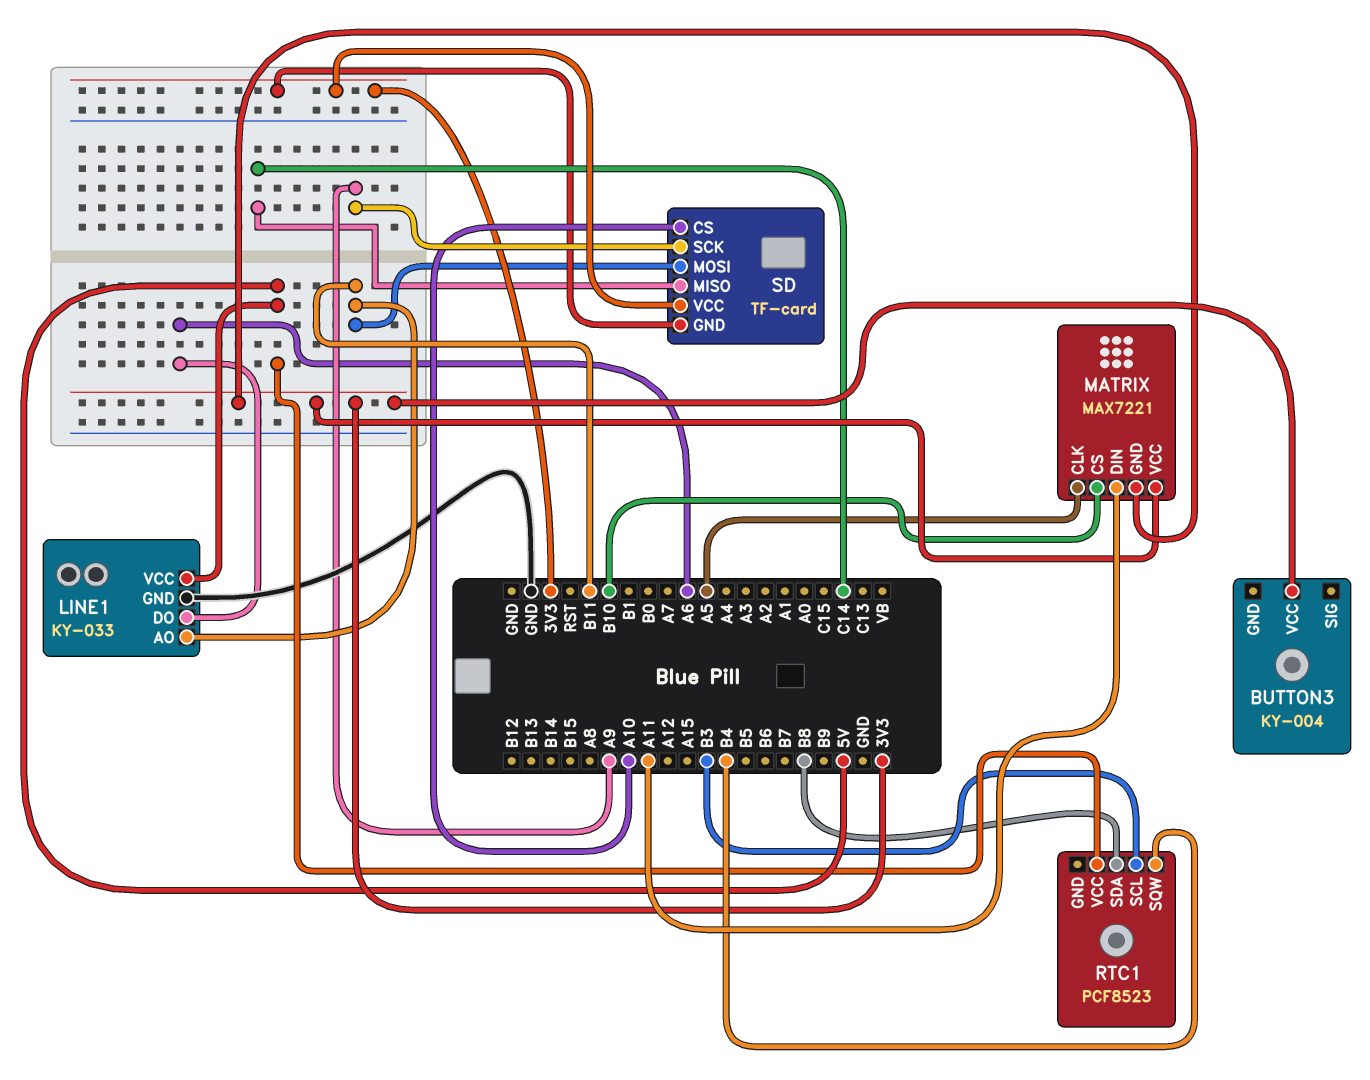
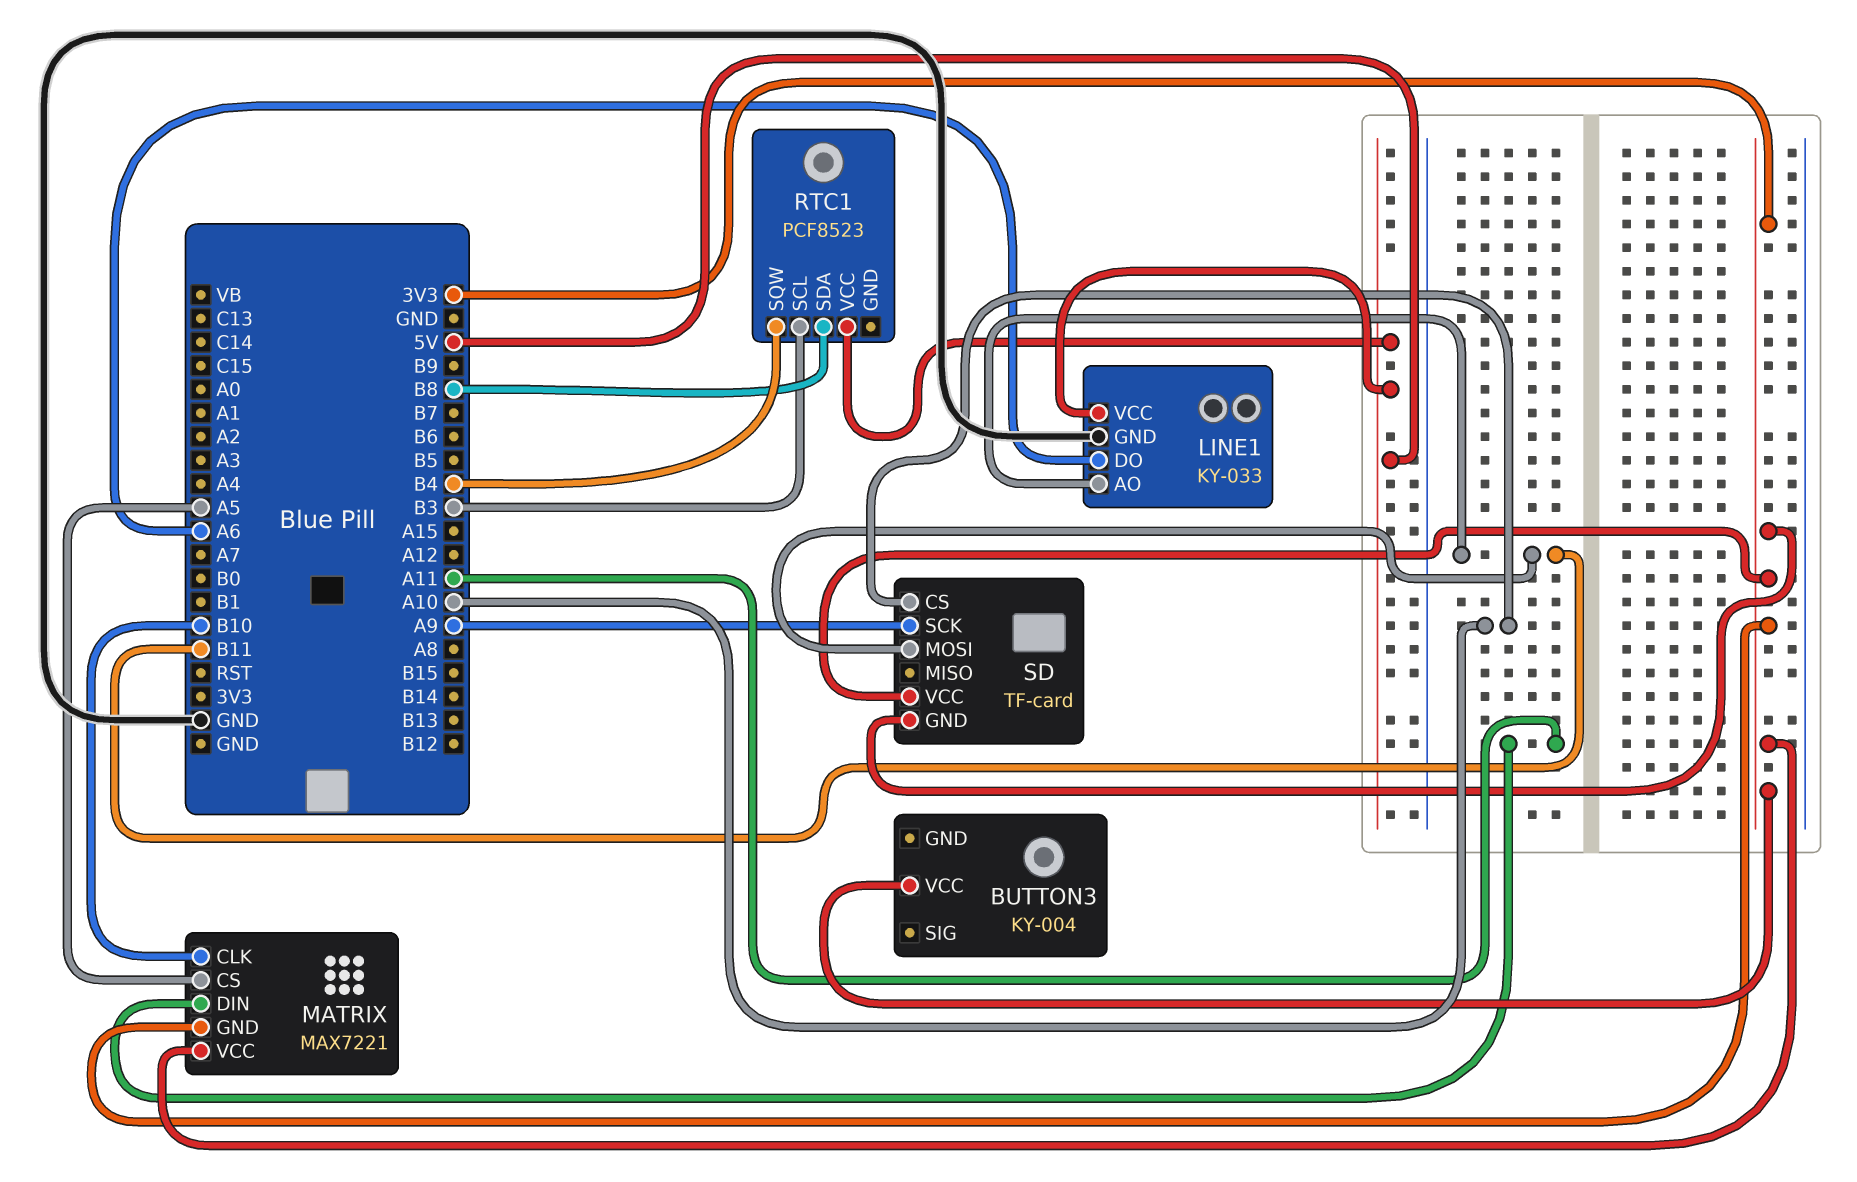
MATRIX pin CLK: A5 -> B10
MATRIX pin CS: B10 -> A5
SD pin MISO: C14 -> none

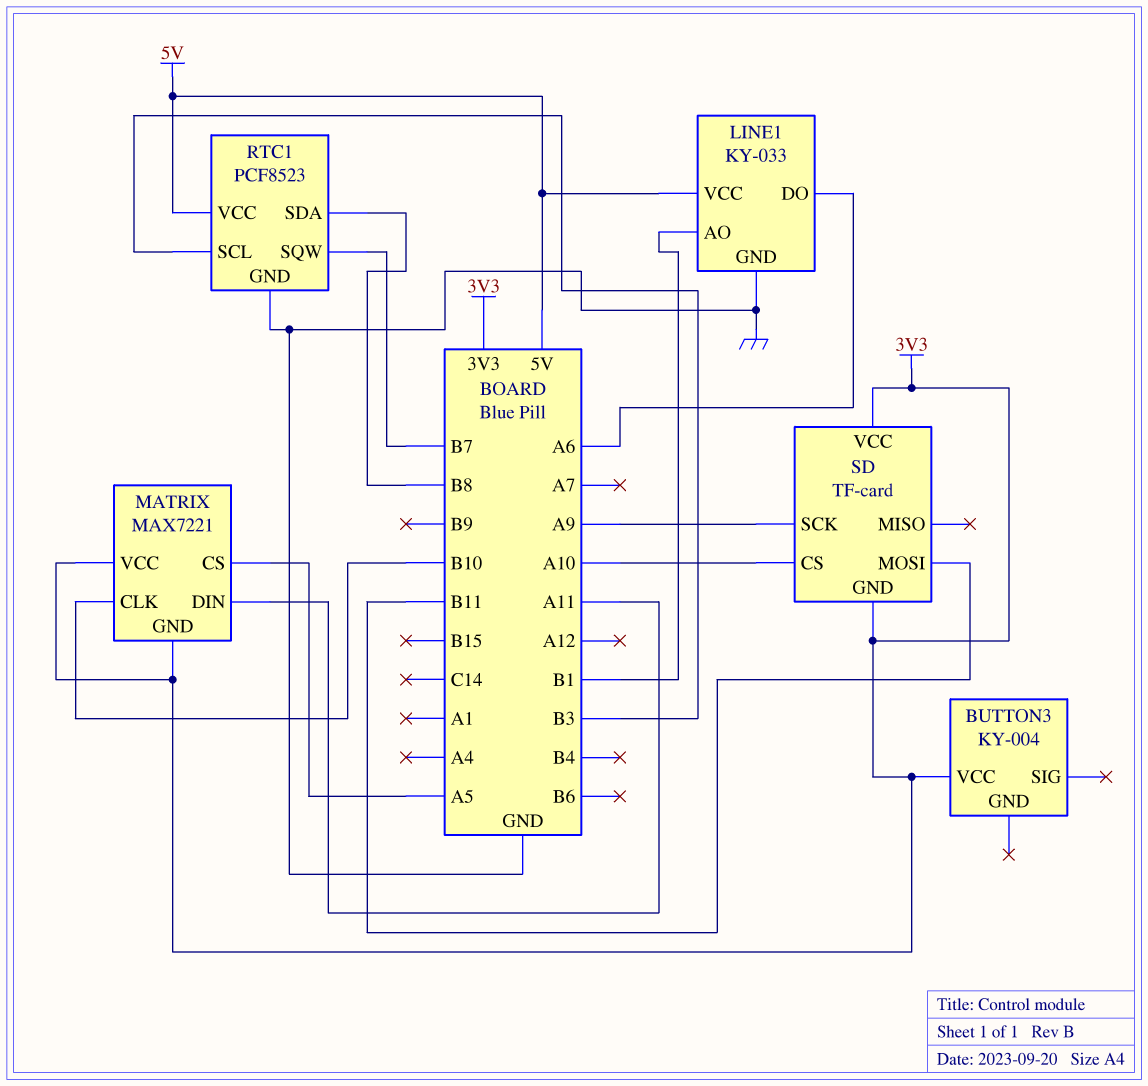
LINE1 pin AO: B11 -> B1
RTC1 pin GND: none -> GND
RTC1 pin SQW: B4 -> B7

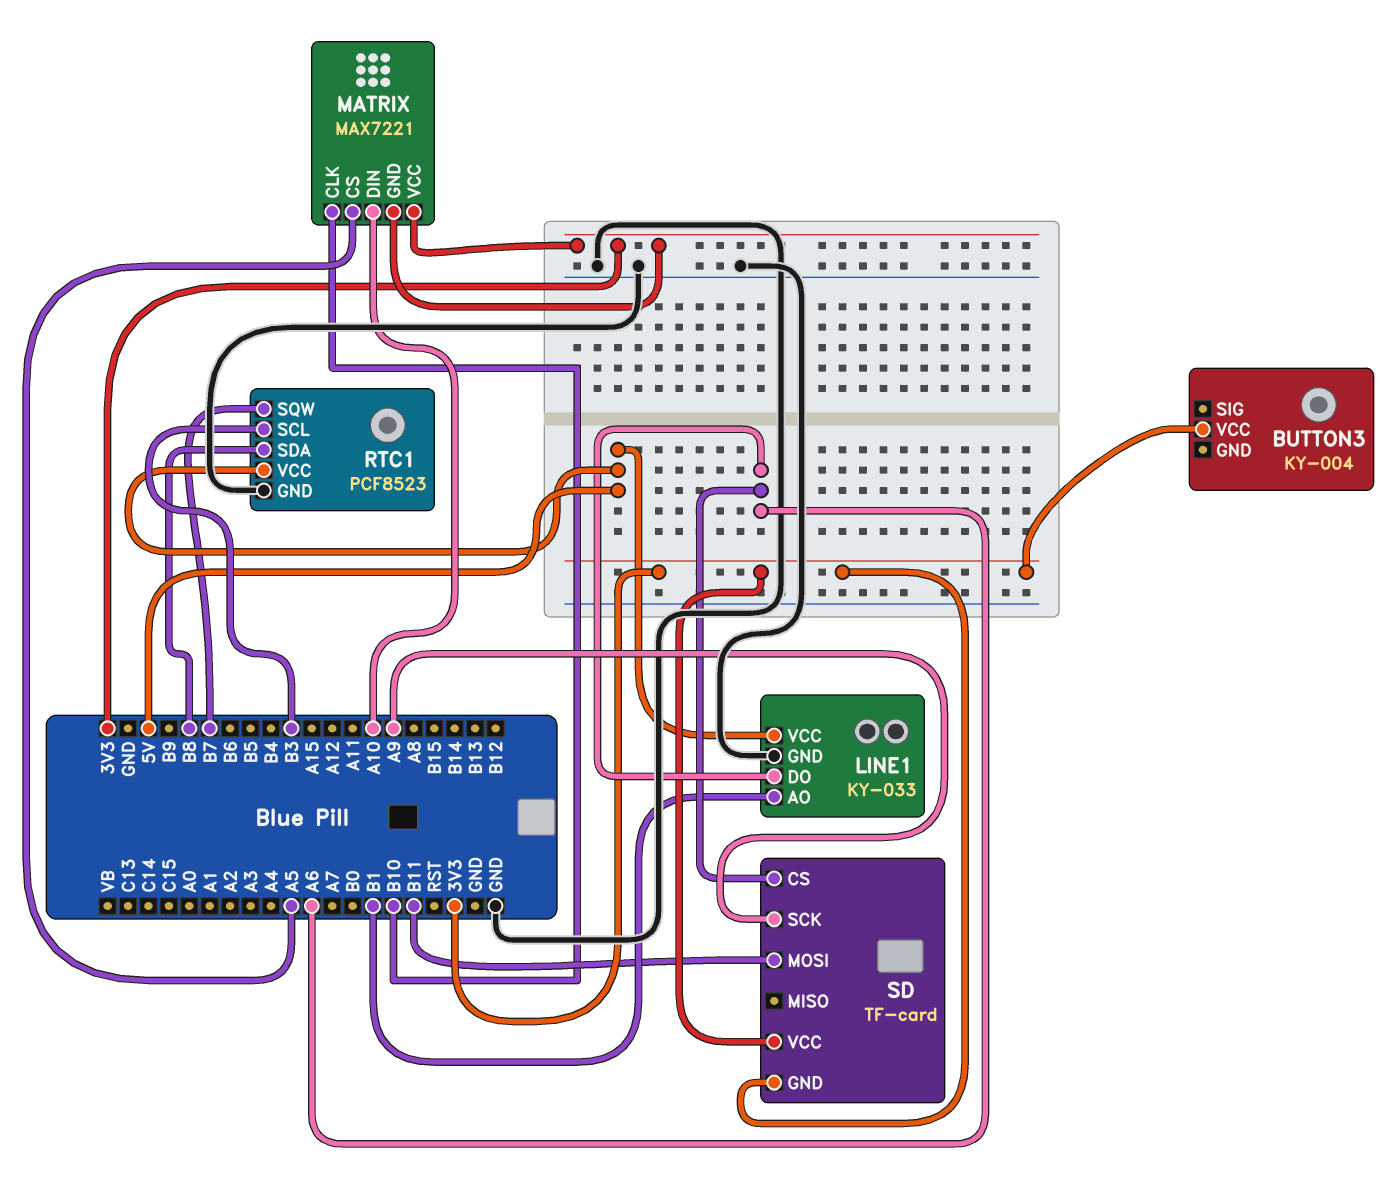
MATRIX pin DIN: A11 -> A10
SD pin CS: A10 -> A6

